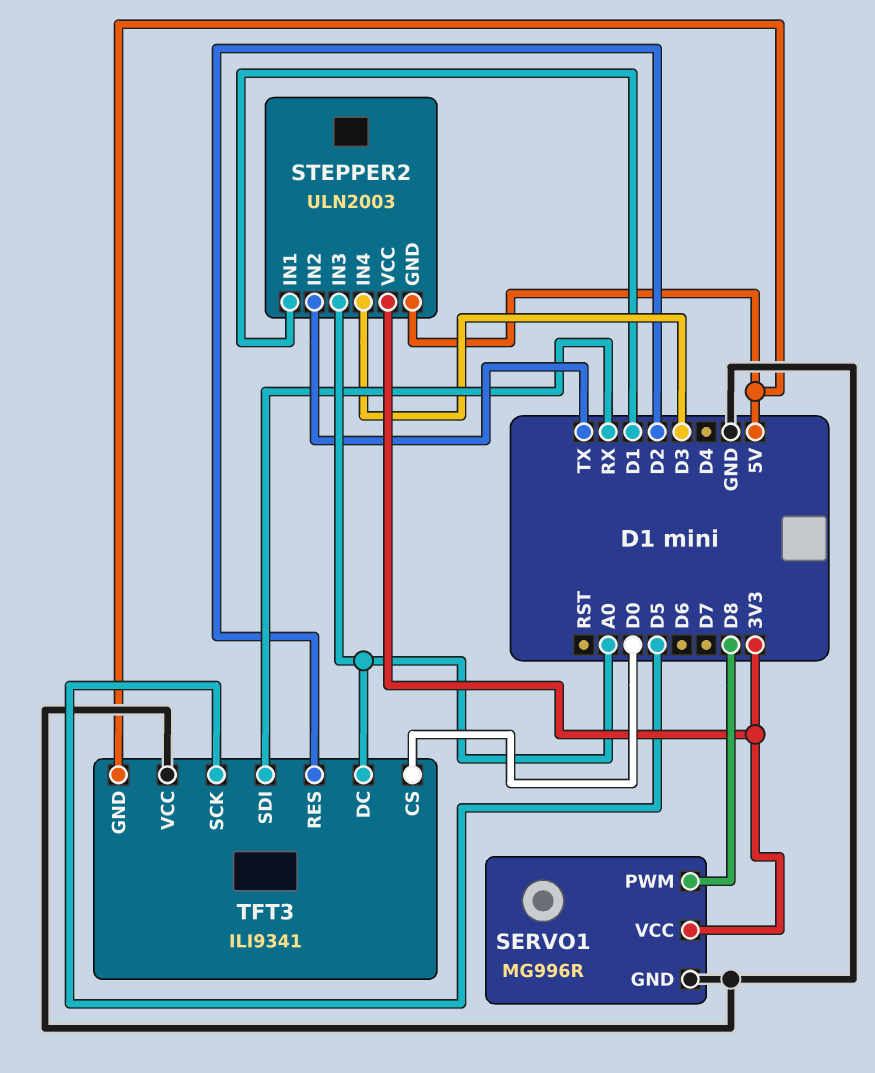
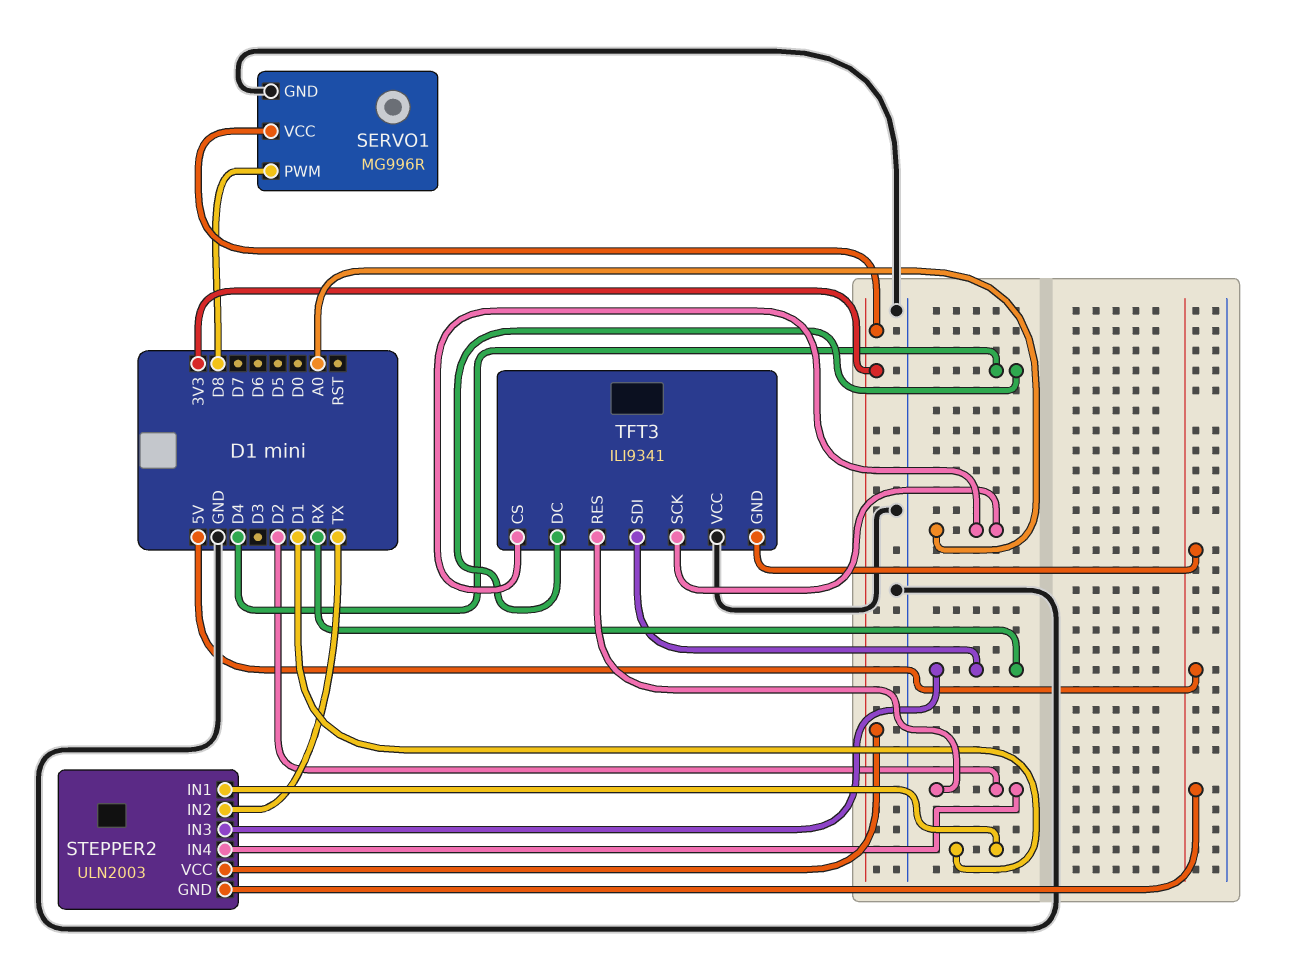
STEPPER2 pin IN3: A0 -> RX
STEPPER2 pin IN4: D3 -> D2
TFT3 pin CS: D0 -> A0
TFT3 pin DC: A0 -> D4
TFT3 pin SCK: D5 -> A0

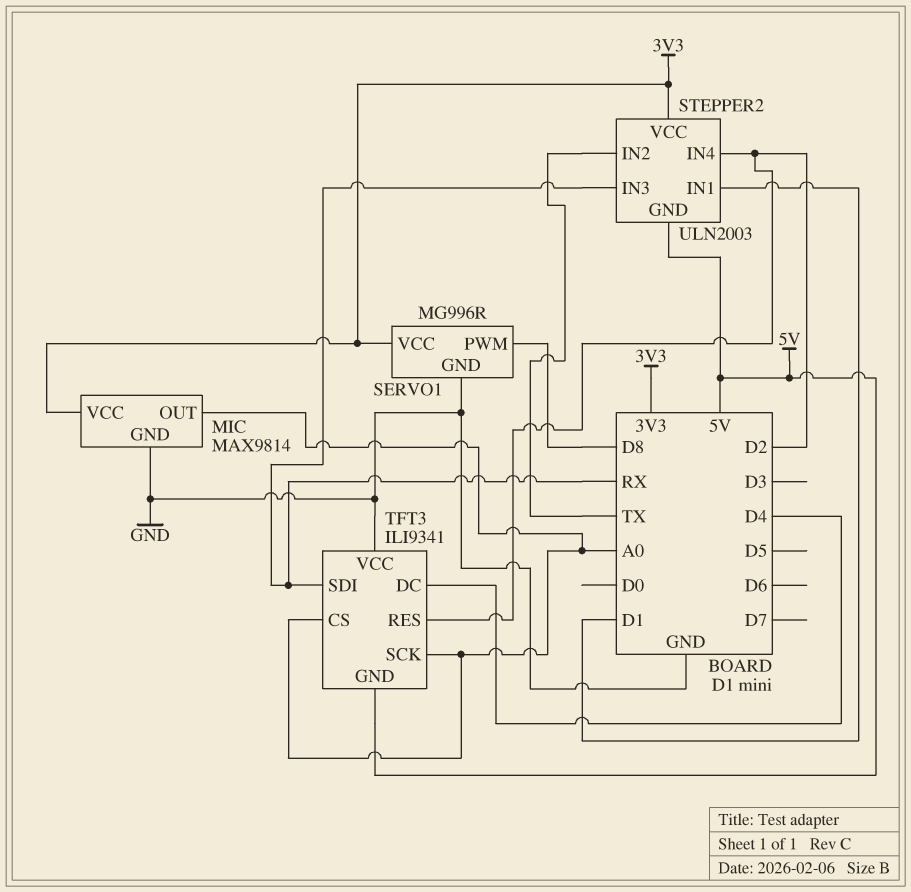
MIC: none -> MAX9814
MIC pin GND: none -> GND
MIC pin OUT: none -> A0
MIC pin VCC: none -> 3V3

